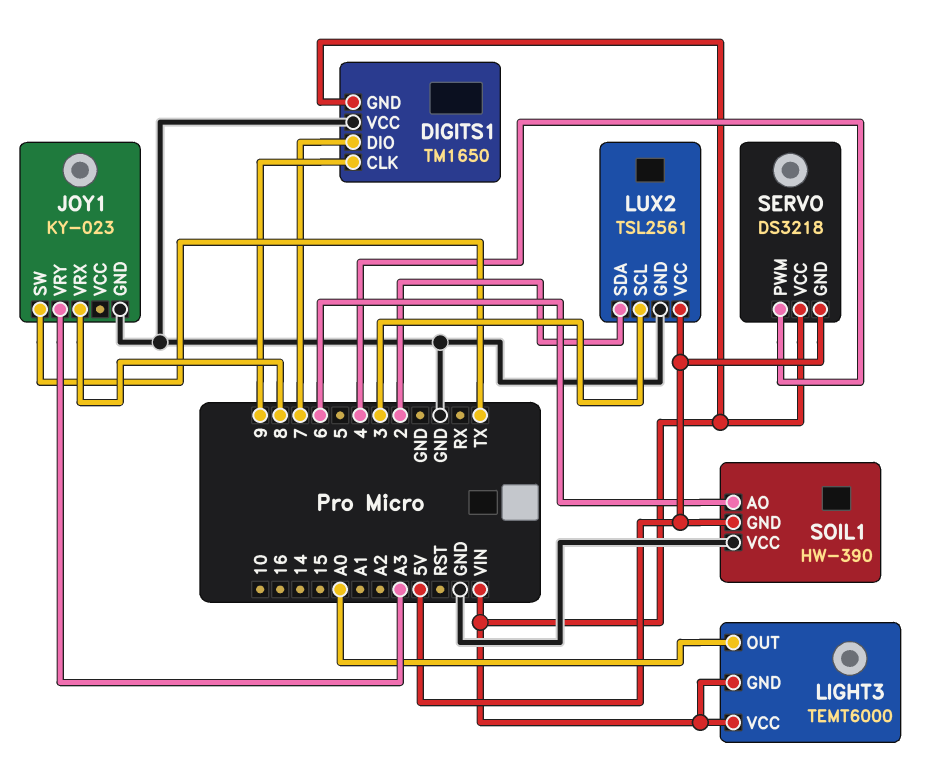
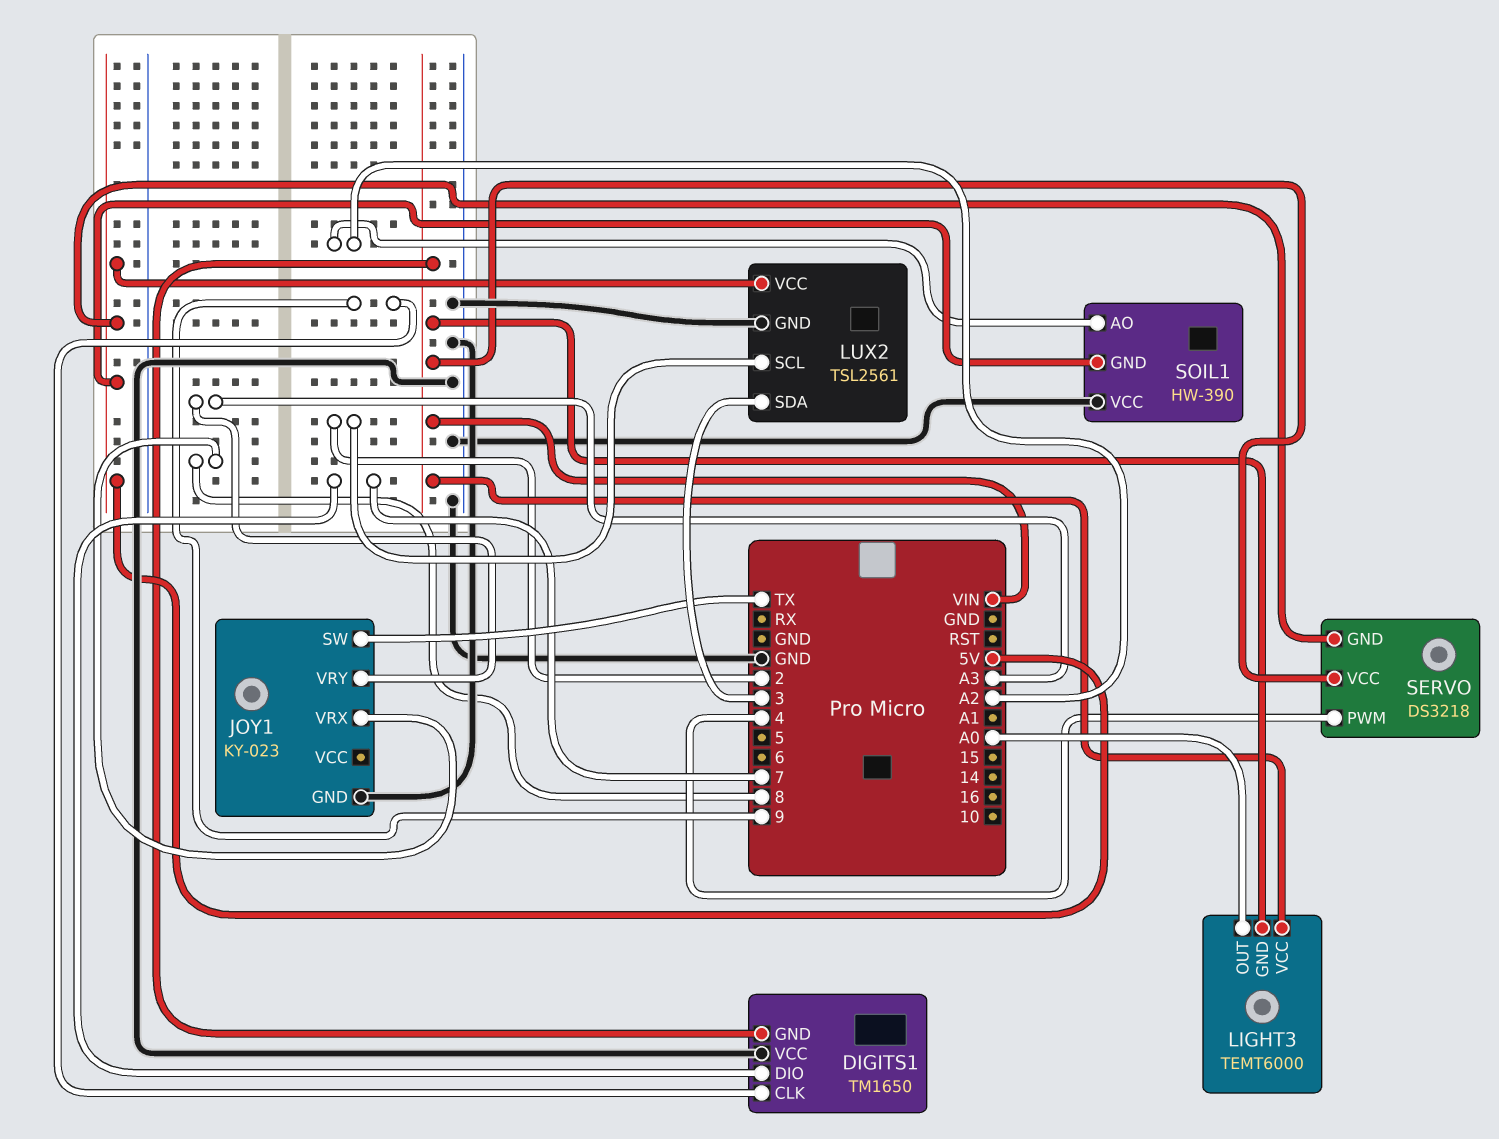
LUX2 pin SCL: 3 -> 2
LUX2 pin SDA: 2 -> 3
SOIL1 pin AO: 6 -> A2

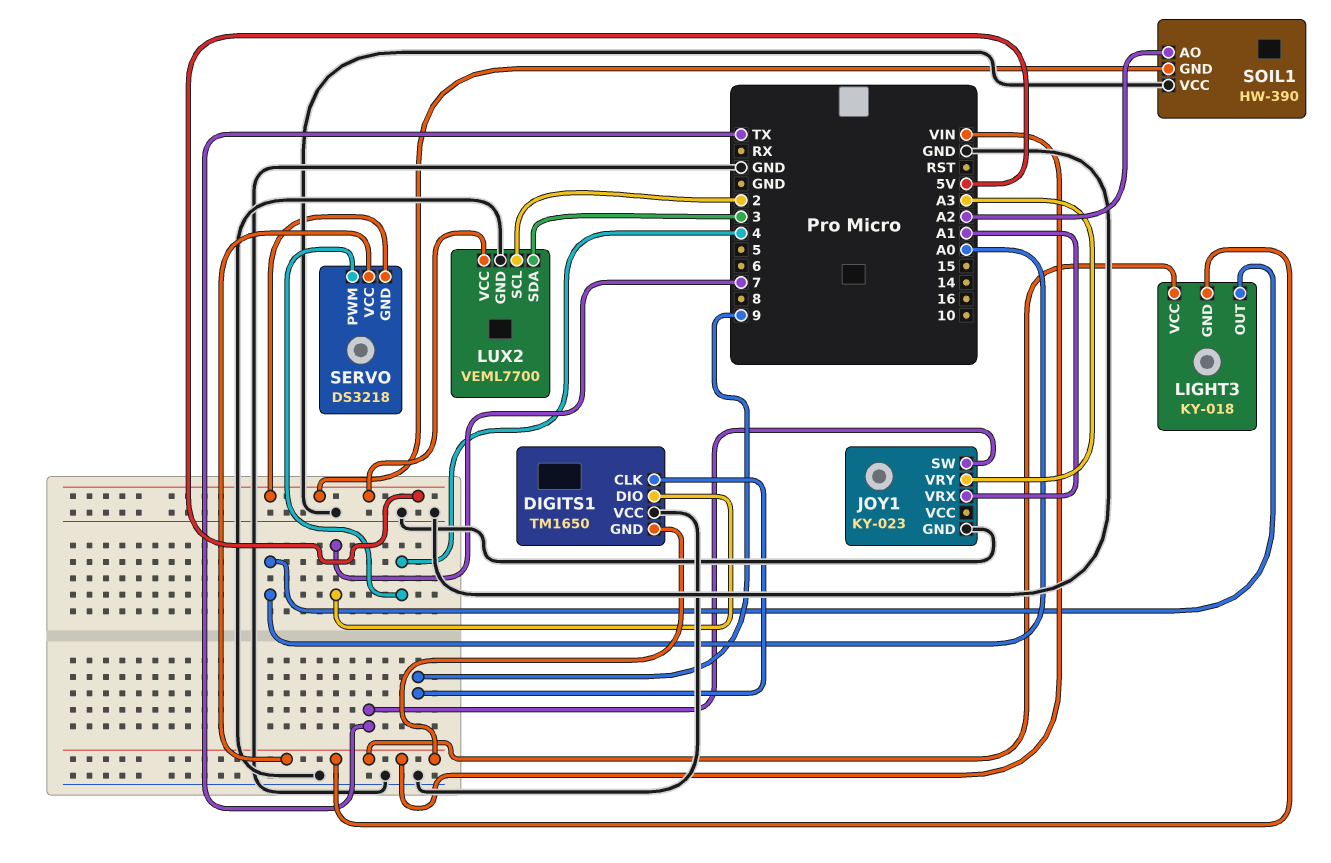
JOY1 pin VRX: 8 -> A1
LIGHT3: TEMT6000 -> KY-018
LUX2: TSL2561 -> VEML7700

